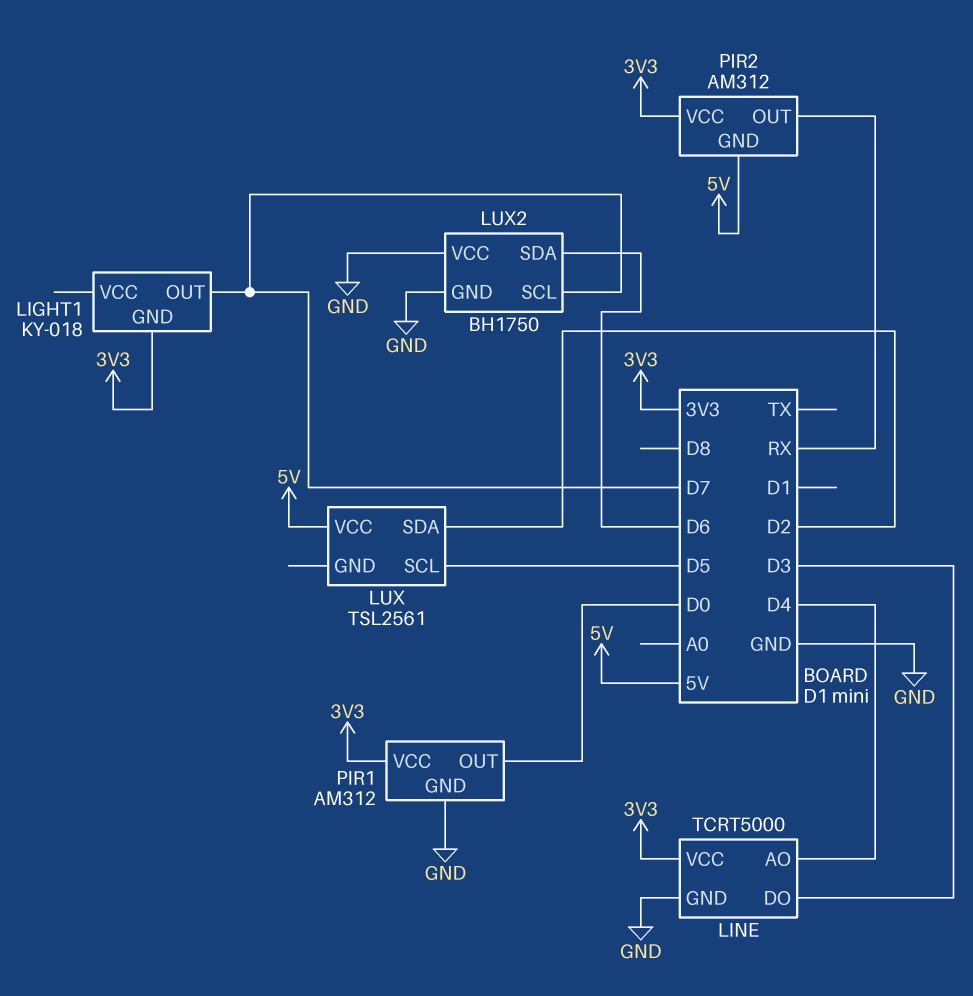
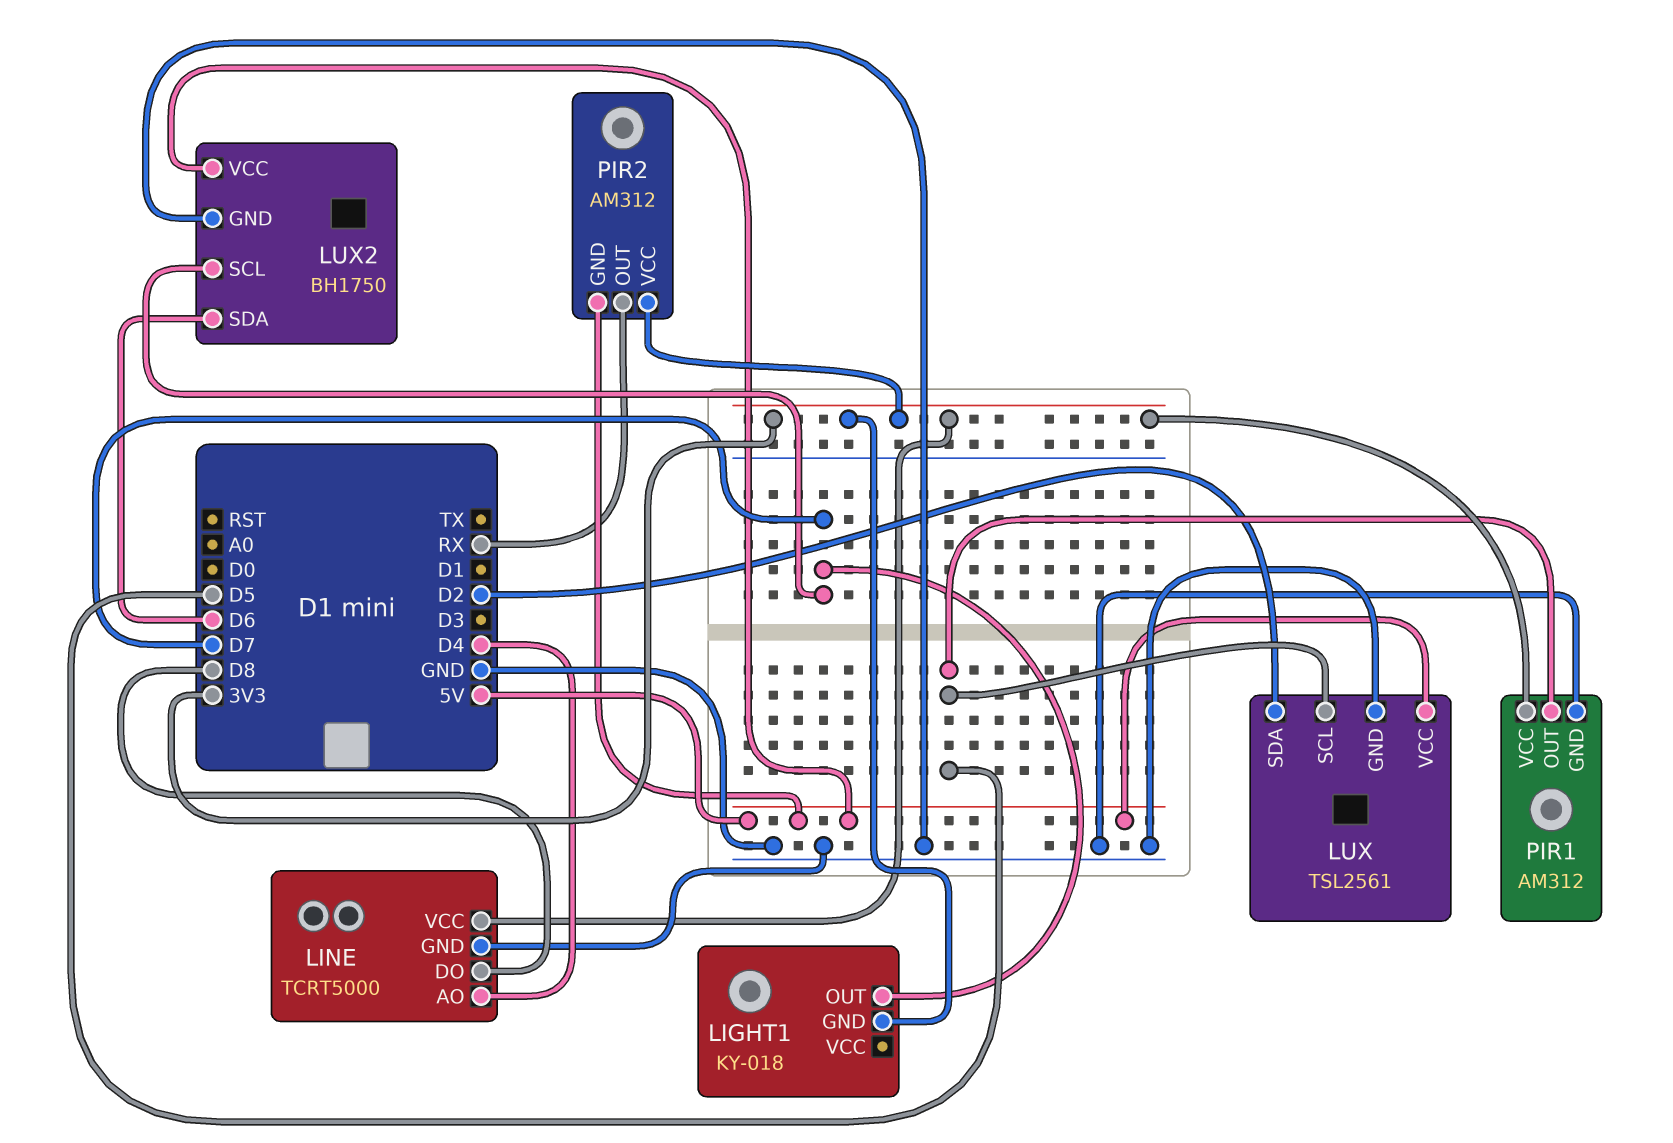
LINE pin DO: D3 -> D8
LUX pin GND: none -> GND
LUX2 pin VCC: GND -> 5V
PIR1 pin OUT: D0 -> D5

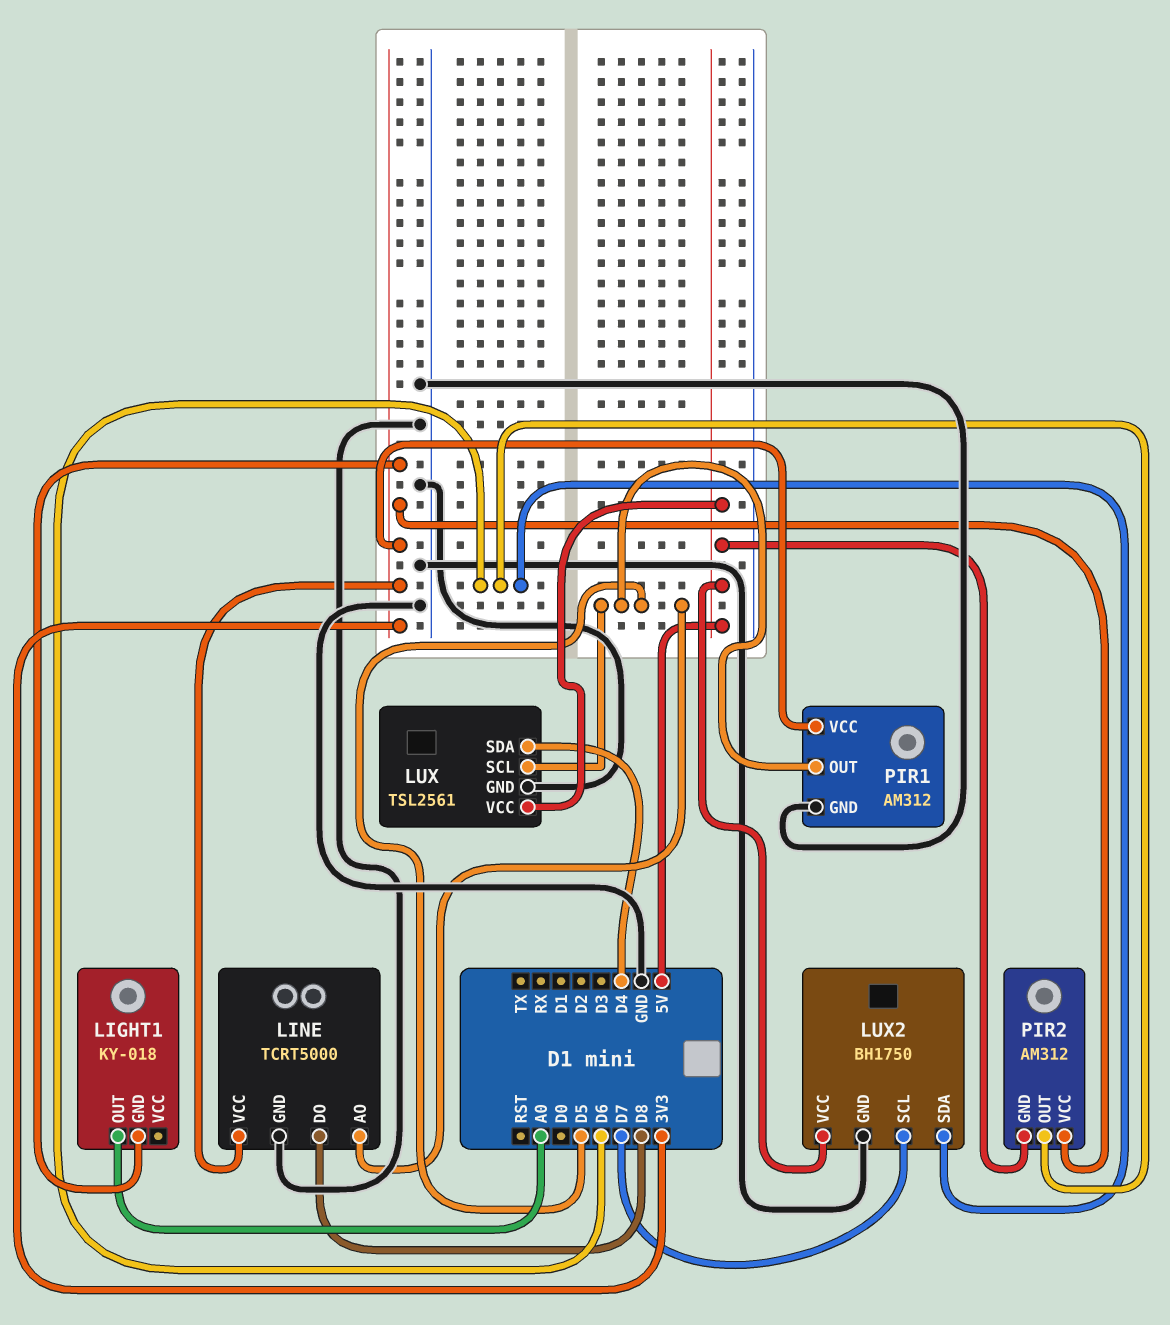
LIGHT1 pin OUT: D7 -> A0
LINE pin AO: D4 -> D5
LUX pin SDA: D2 -> D4
PIR2 pin OUT: RX -> D6

